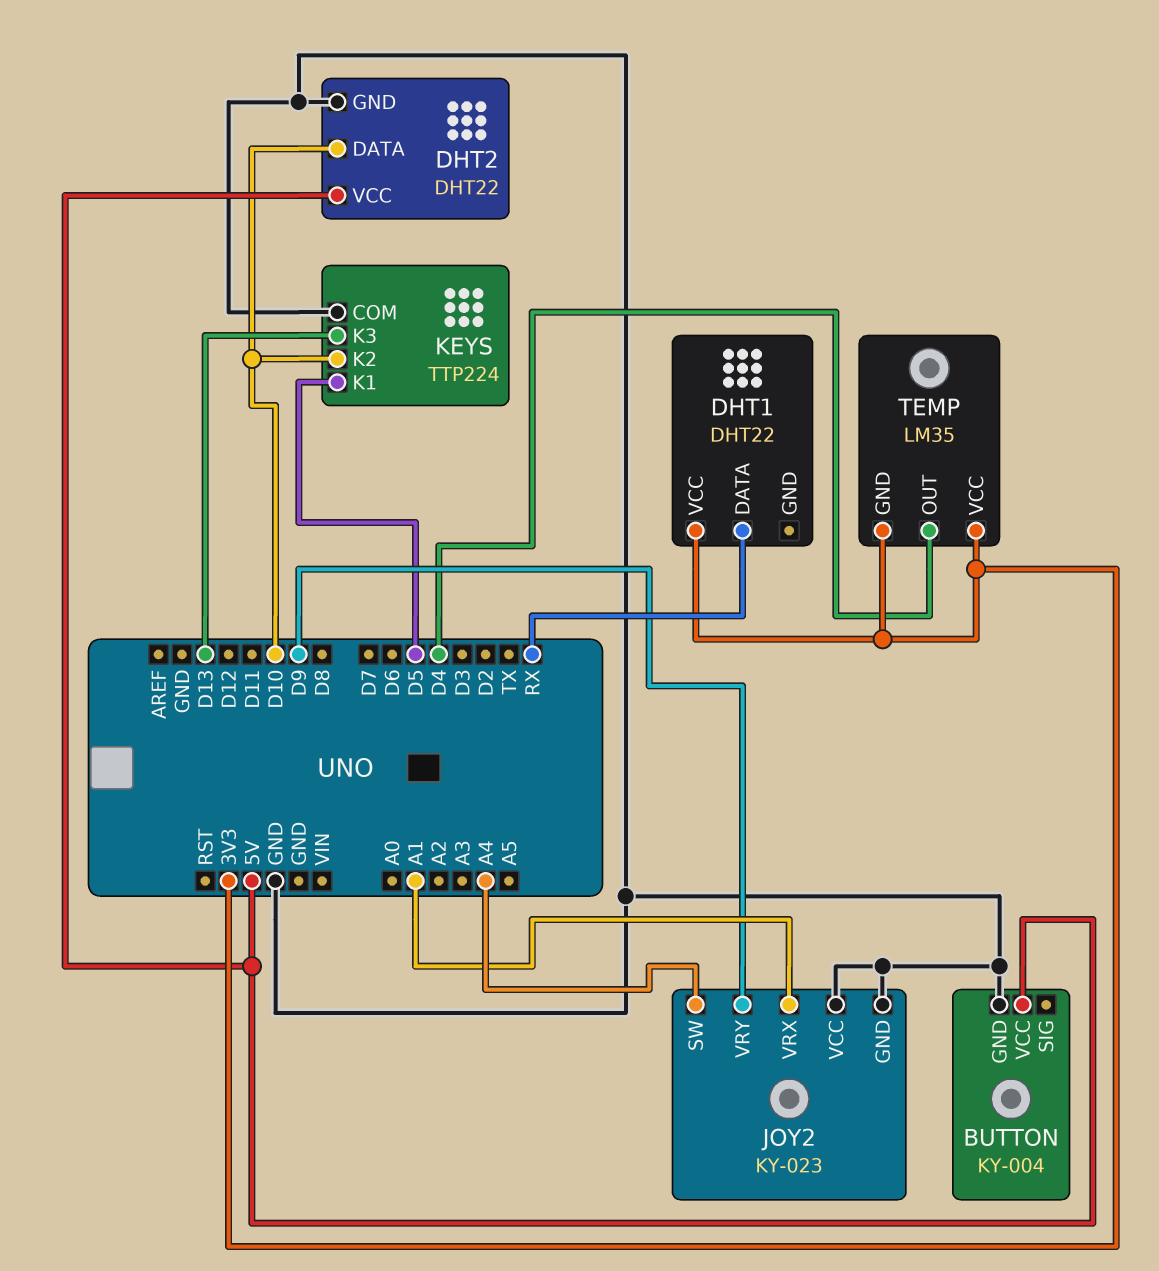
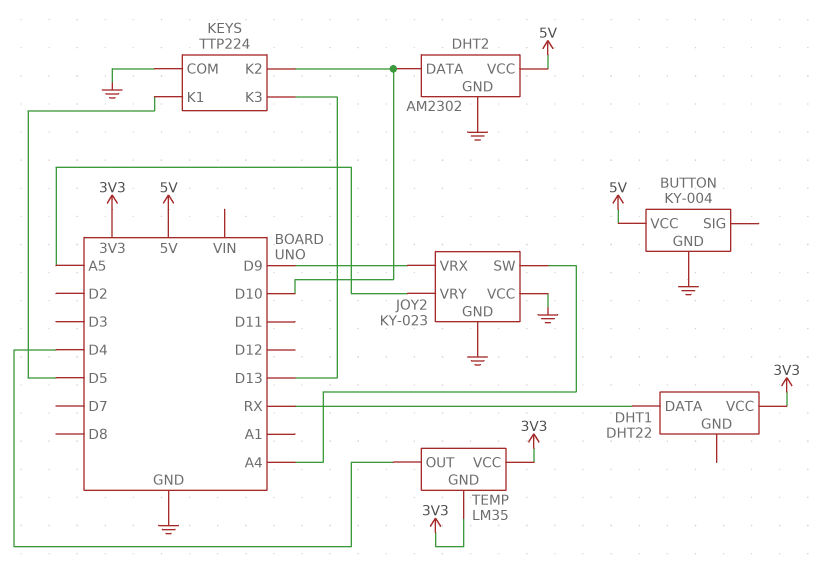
DHT2: DHT22 -> AM2302
JOY2 pin VRX: A1 -> D9
JOY2 pin VRY: D9 -> A5

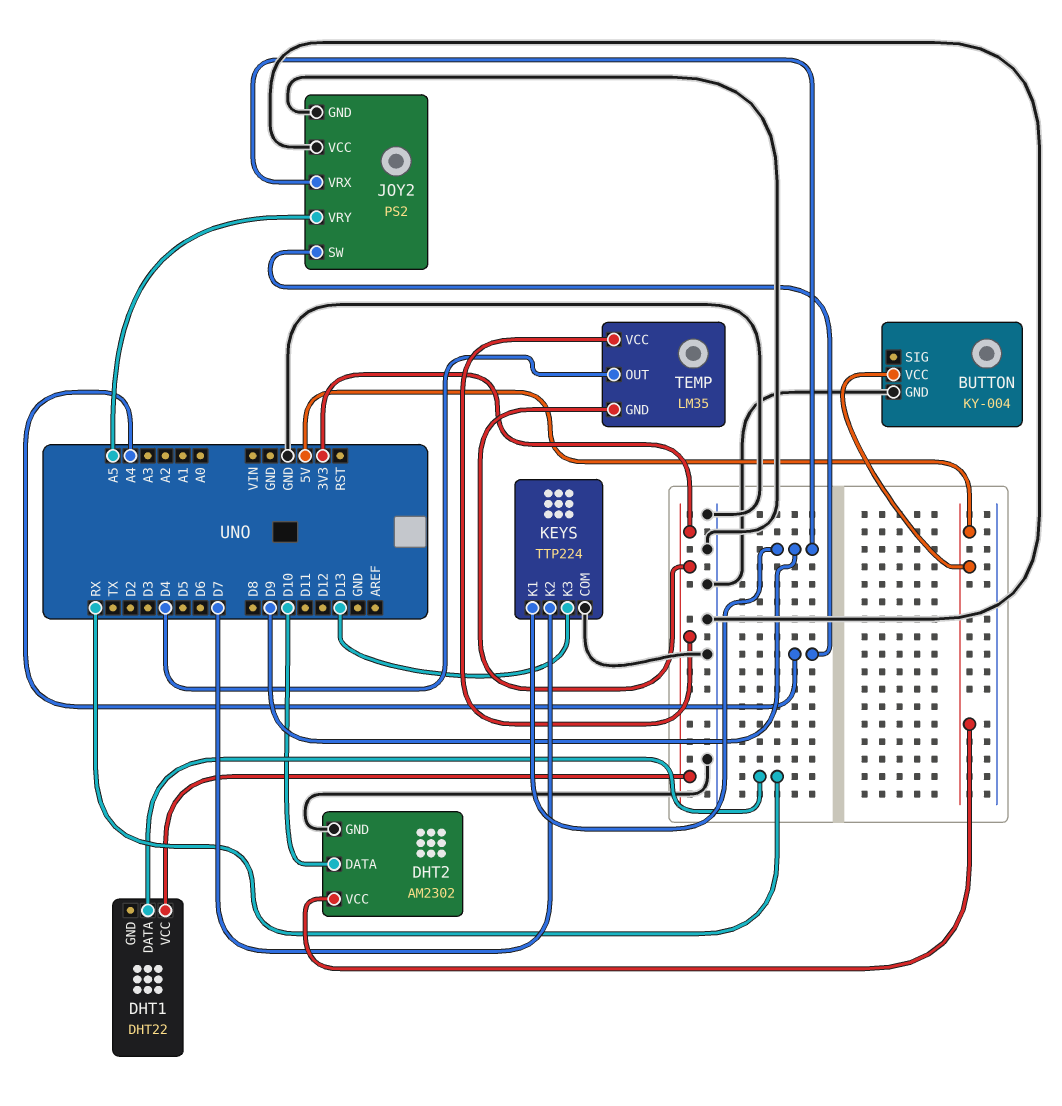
JOY2: KY-023 -> PS2
KEYS pin K1: D5 -> D9
KEYS pin K2: D10 -> D7

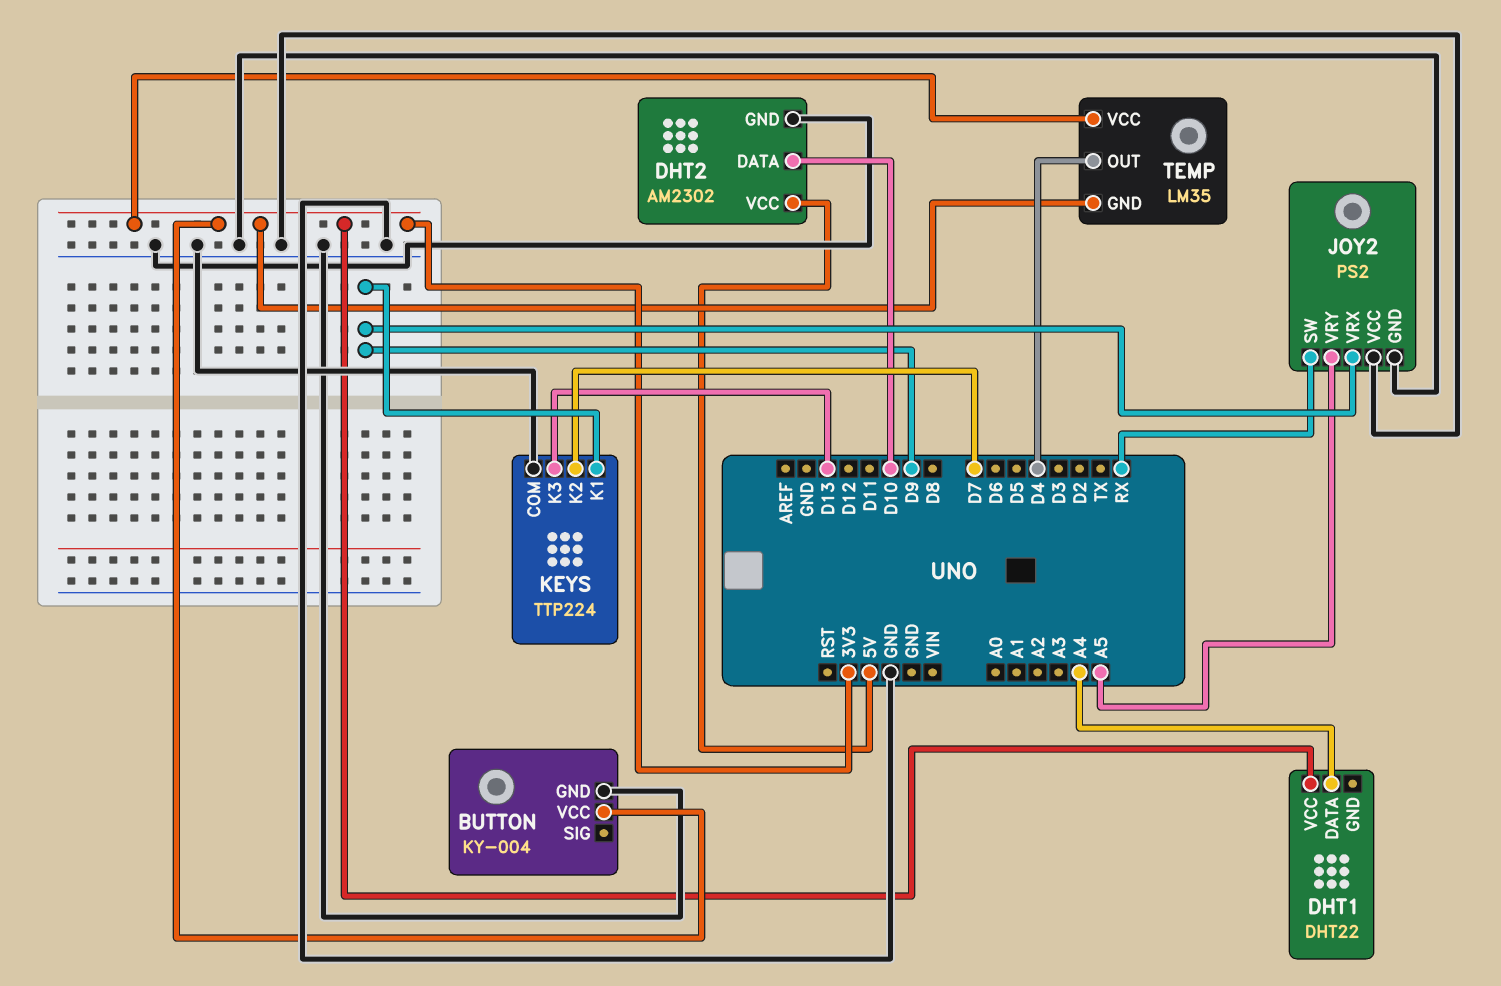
BUTTON pin VCC: 5V -> 3V3
DHT1 pin DATA: RX -> A4
JOY2 pin SW: A4 -> RX

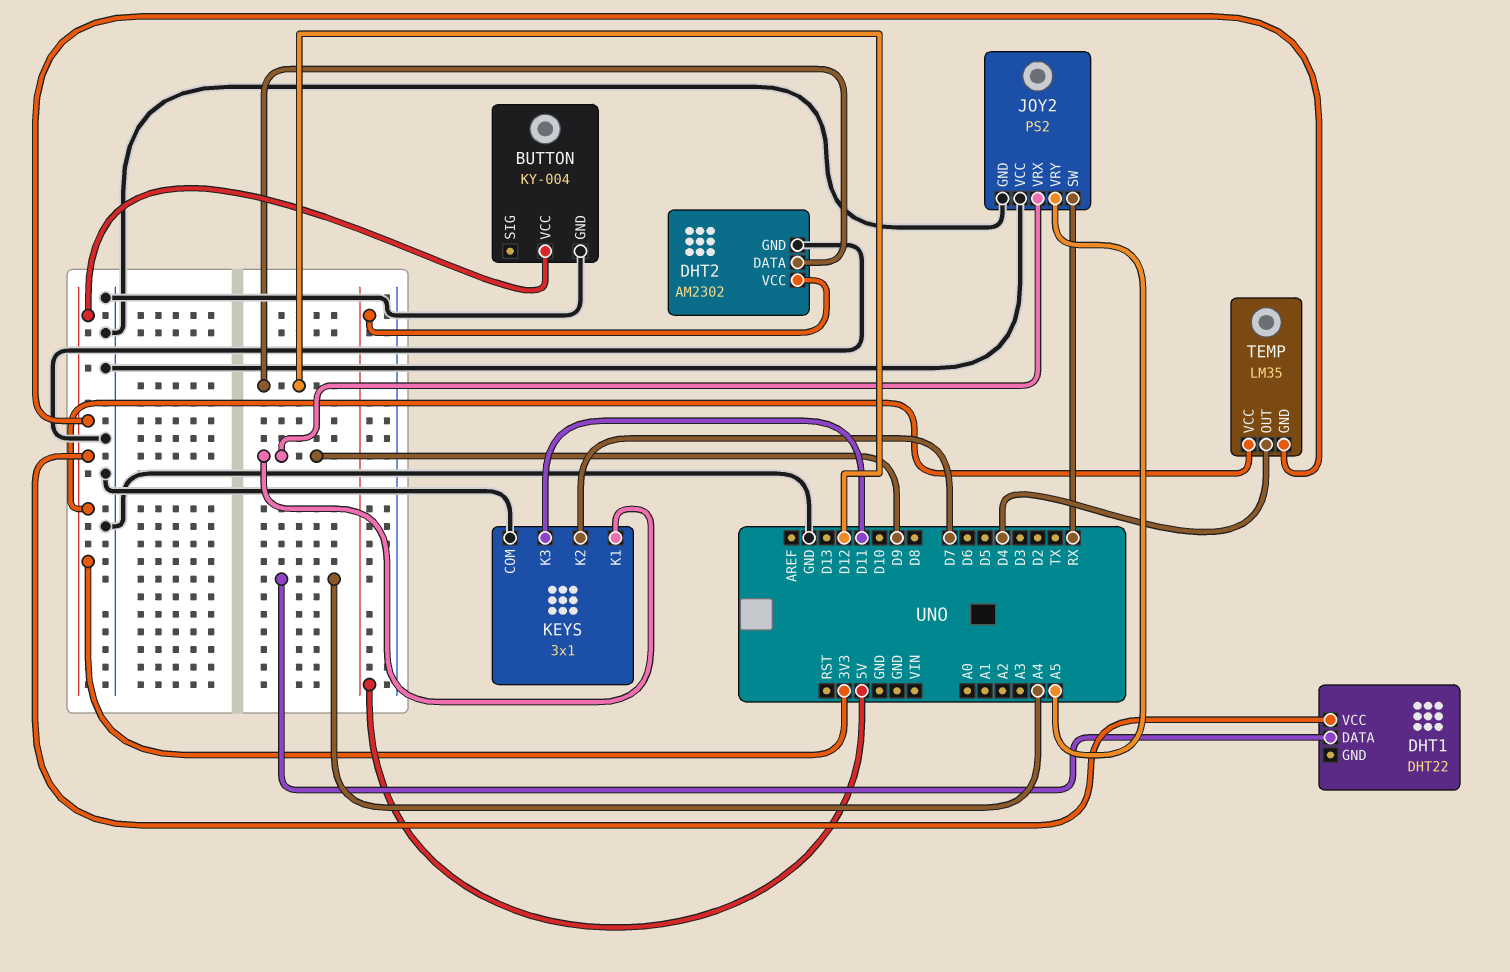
DHT2 pin DATA: D10 -> D12
KEYS: TTP224 -> 3x1
KEYS pin K3: D13 -> D11

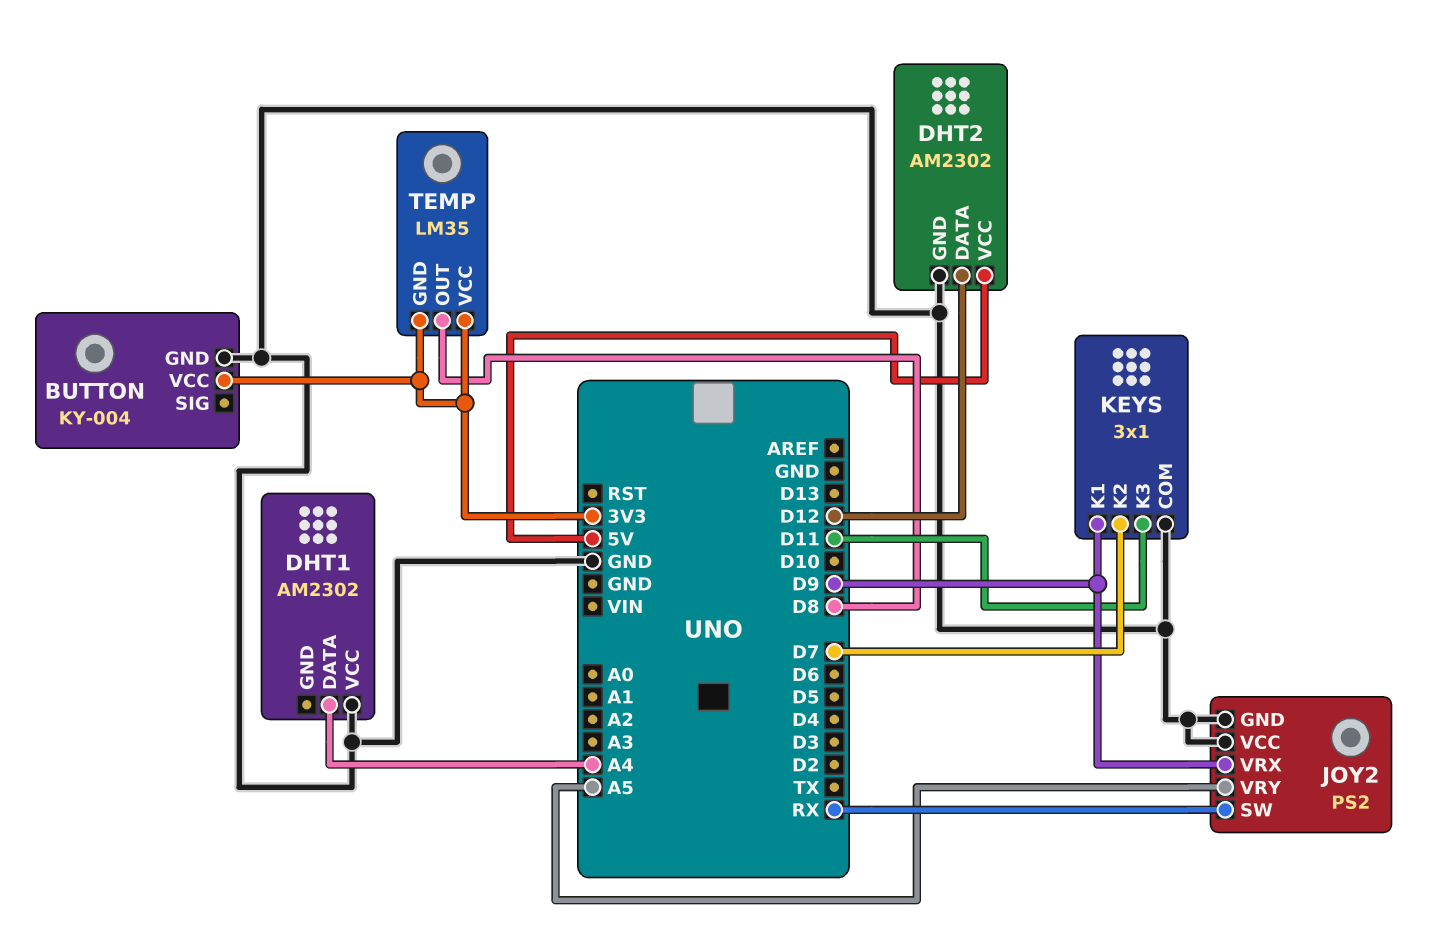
DHT1: DHT22 -> AM2302
DHT1 pin VCC: 3V3 -> GND
TEMP pin OUT: D4 -> D8

